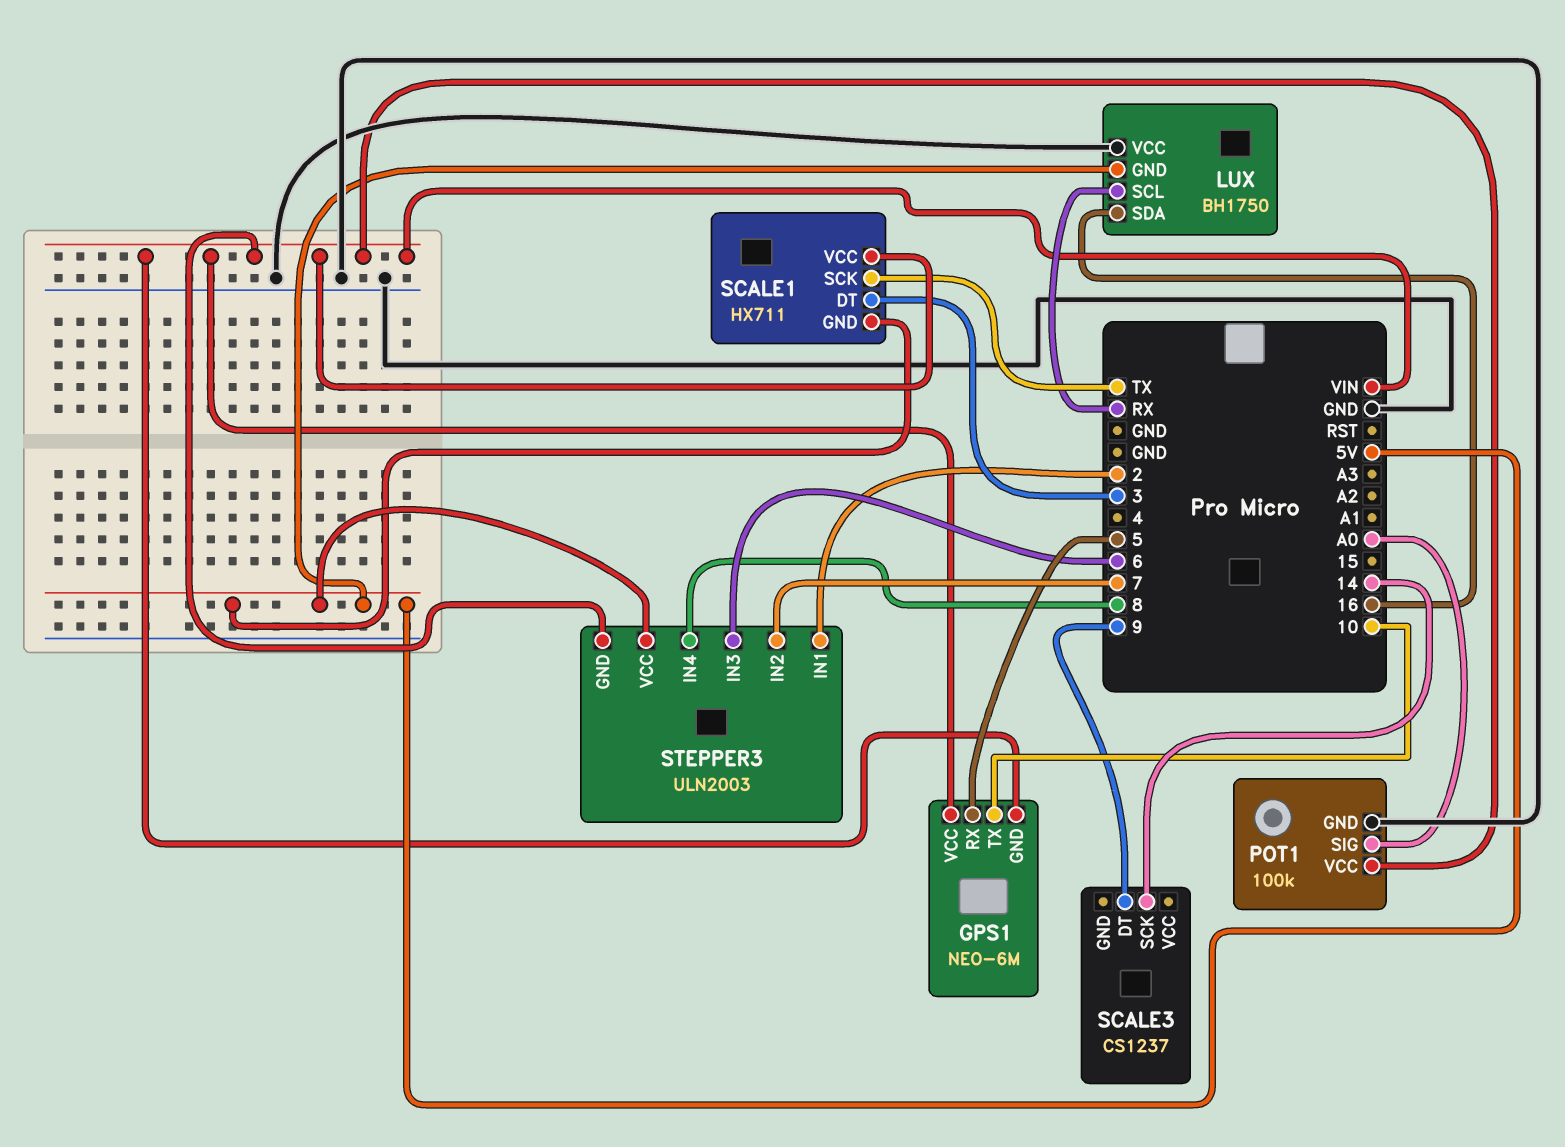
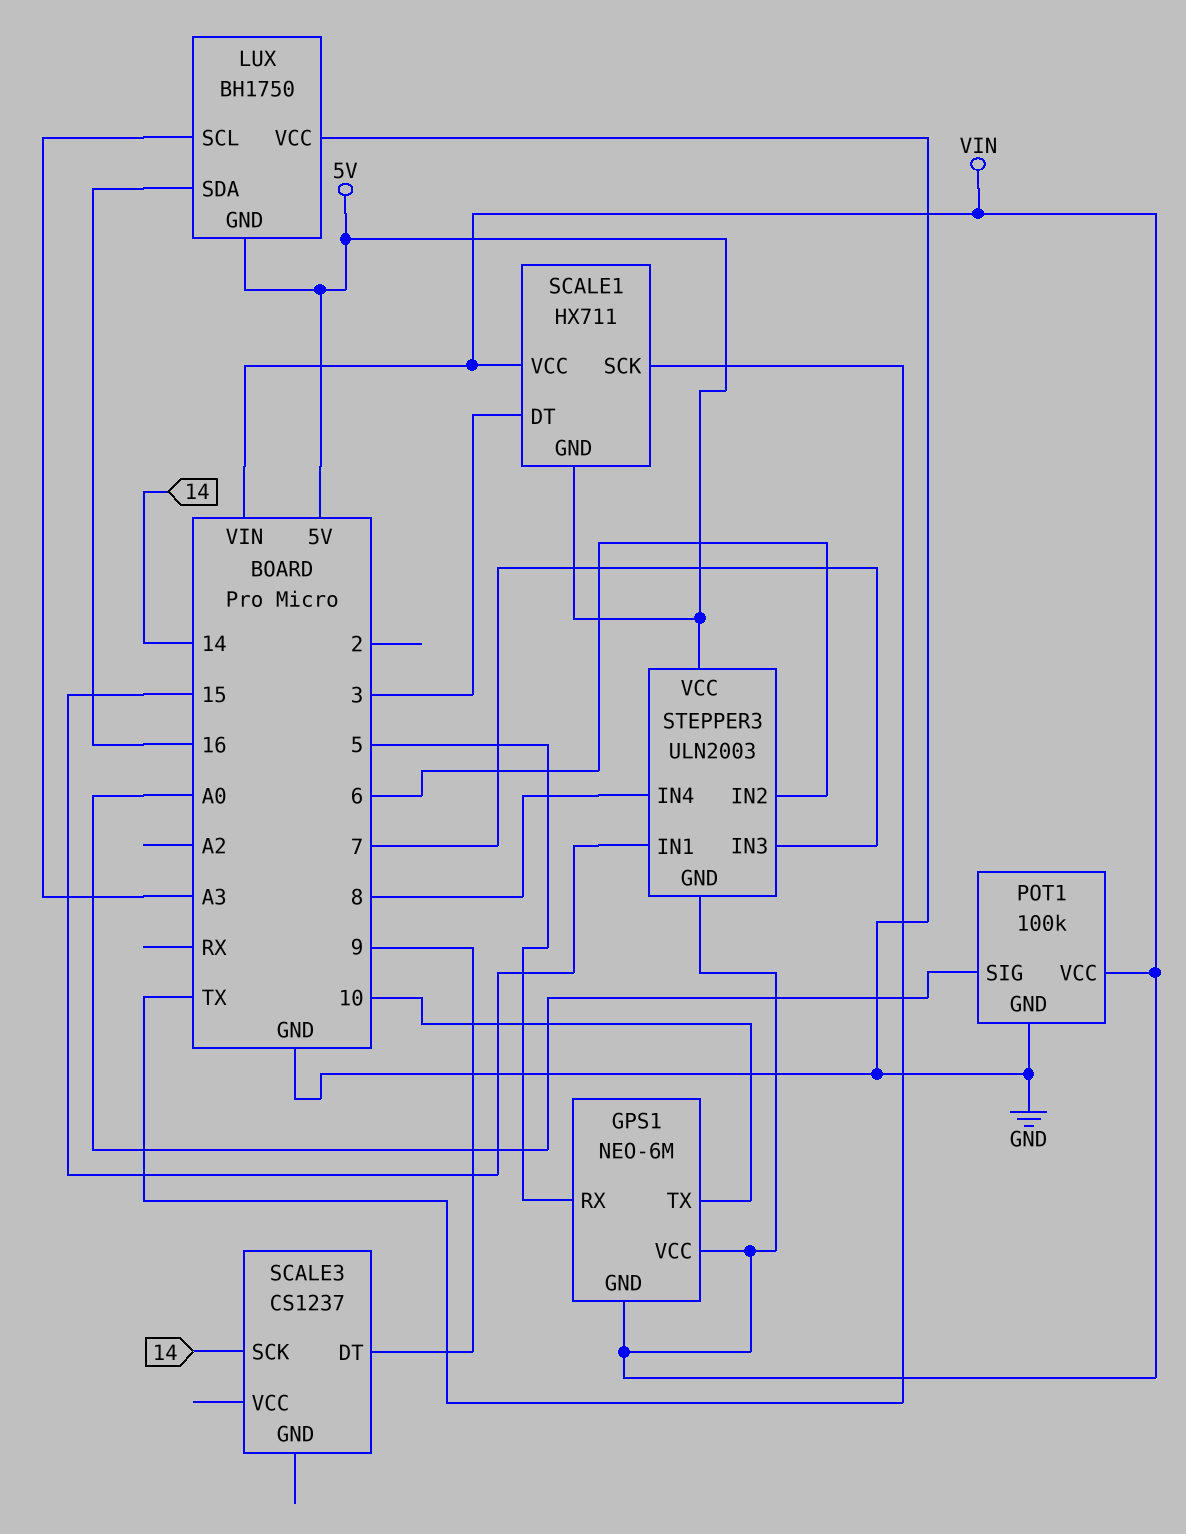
LUX pin SCL: RX -> A3
STEPPER3 pin IN1: 2 -> 15
STEPPER3 pin IN2: 7 -> 6
STEPPER3 pin IN3: 6 -> 7

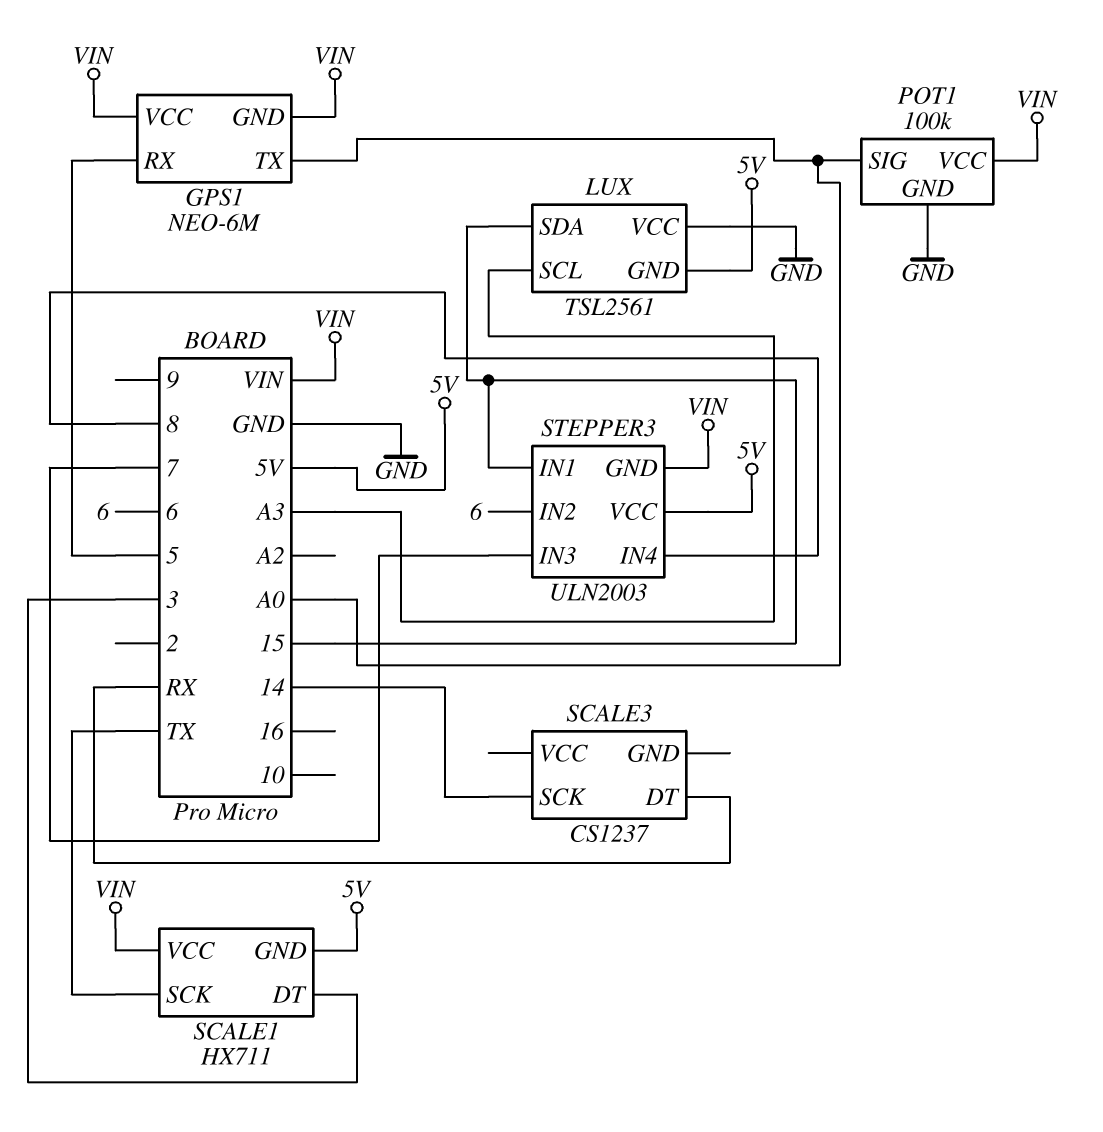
GPS1 pin TX: 10 -> A0
LUX: BH1750 -> TSL2561
LUX pin SDA: 16 -> 15
SCALE3 pin DT: 9 -> RX

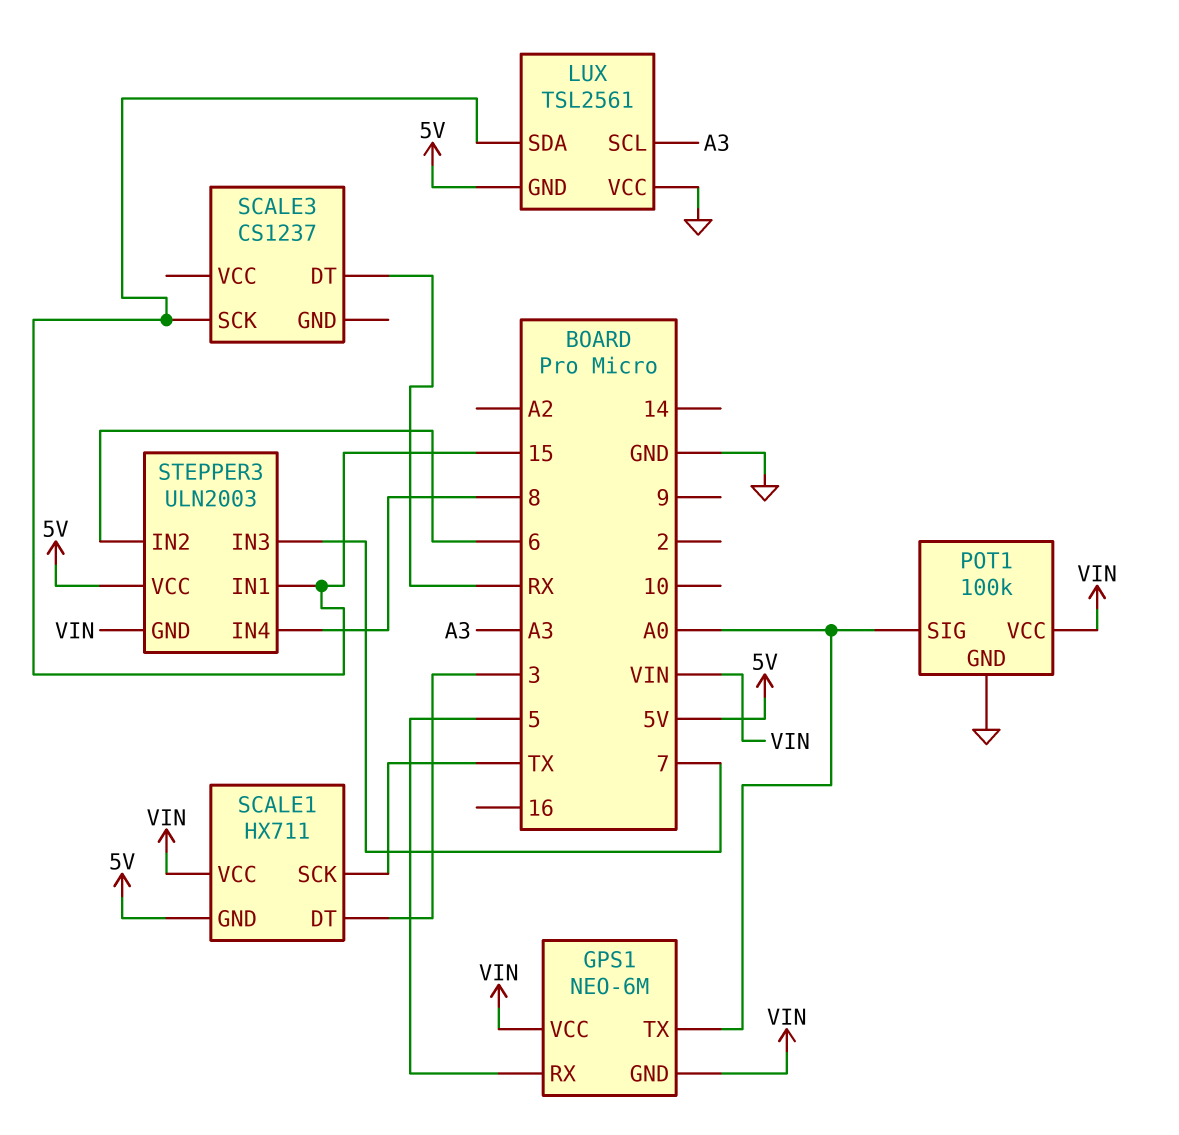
SCALE3 pin SCK: 14 -> 15

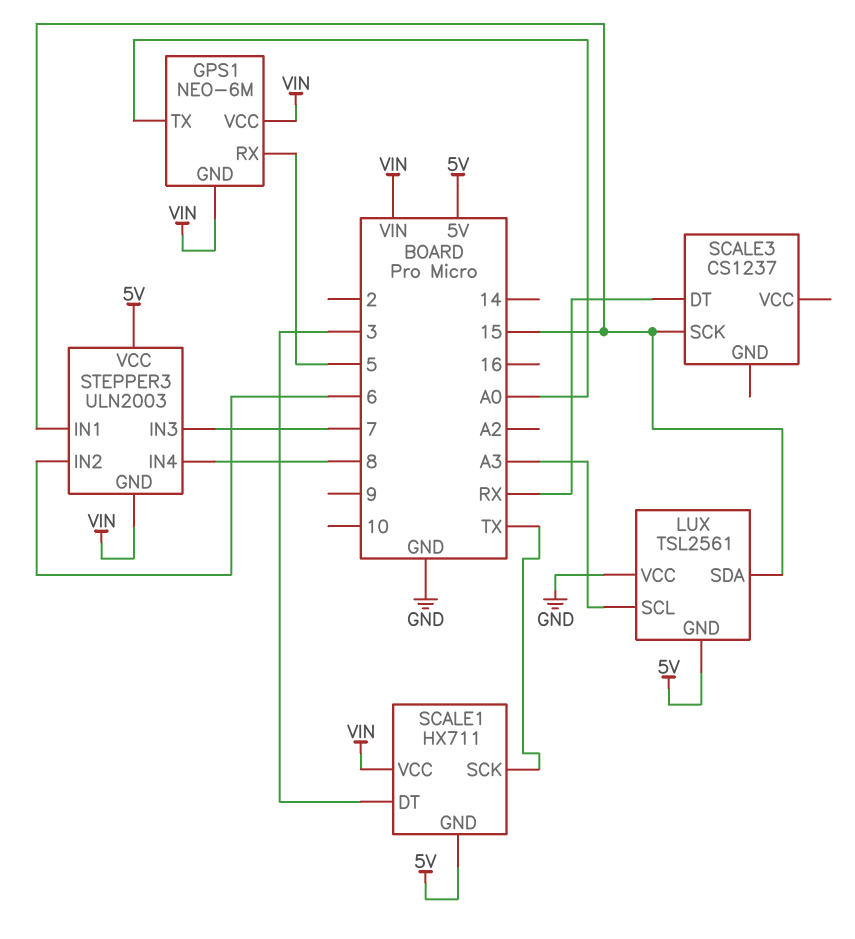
POT1: 100k -> none
POT1 pin GND: GND -> none
POT1 pin SIG: A0 -> none
POT1 pin VCC: VIN -> none

